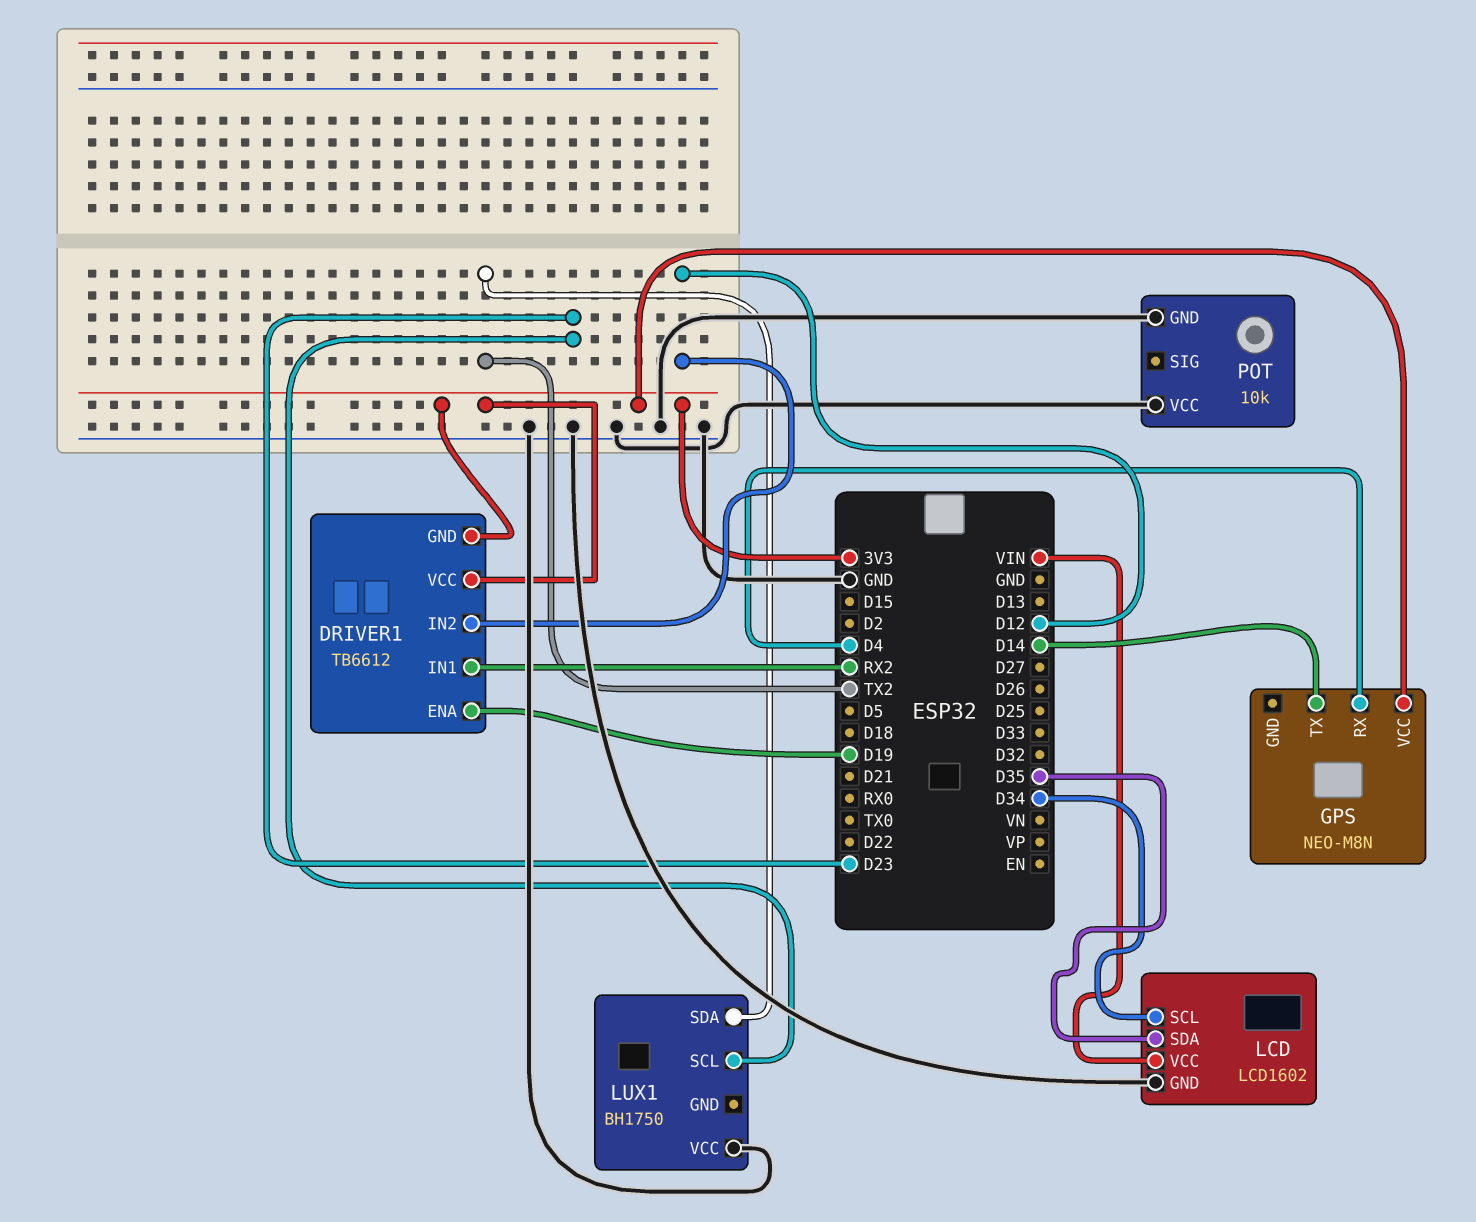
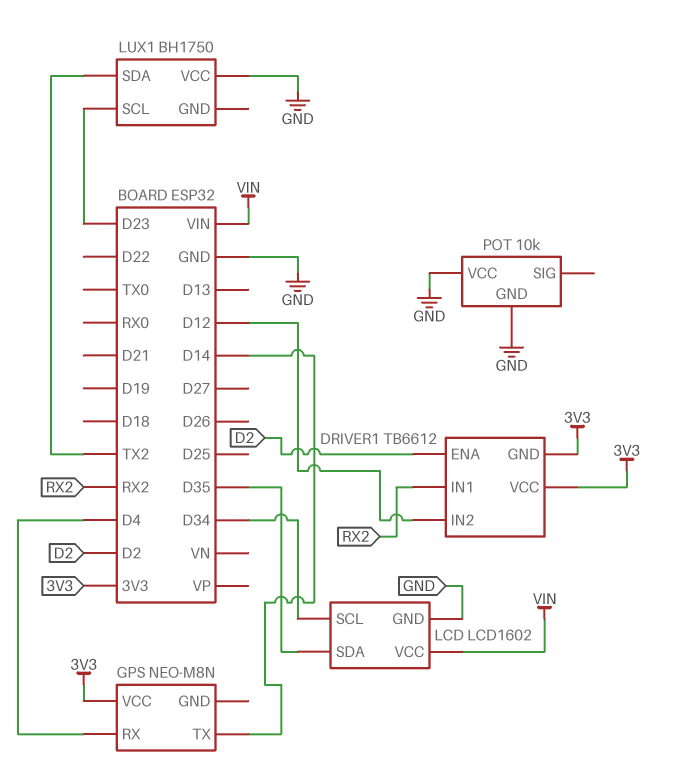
DRIVER1 pin ENA: D19 -> D2

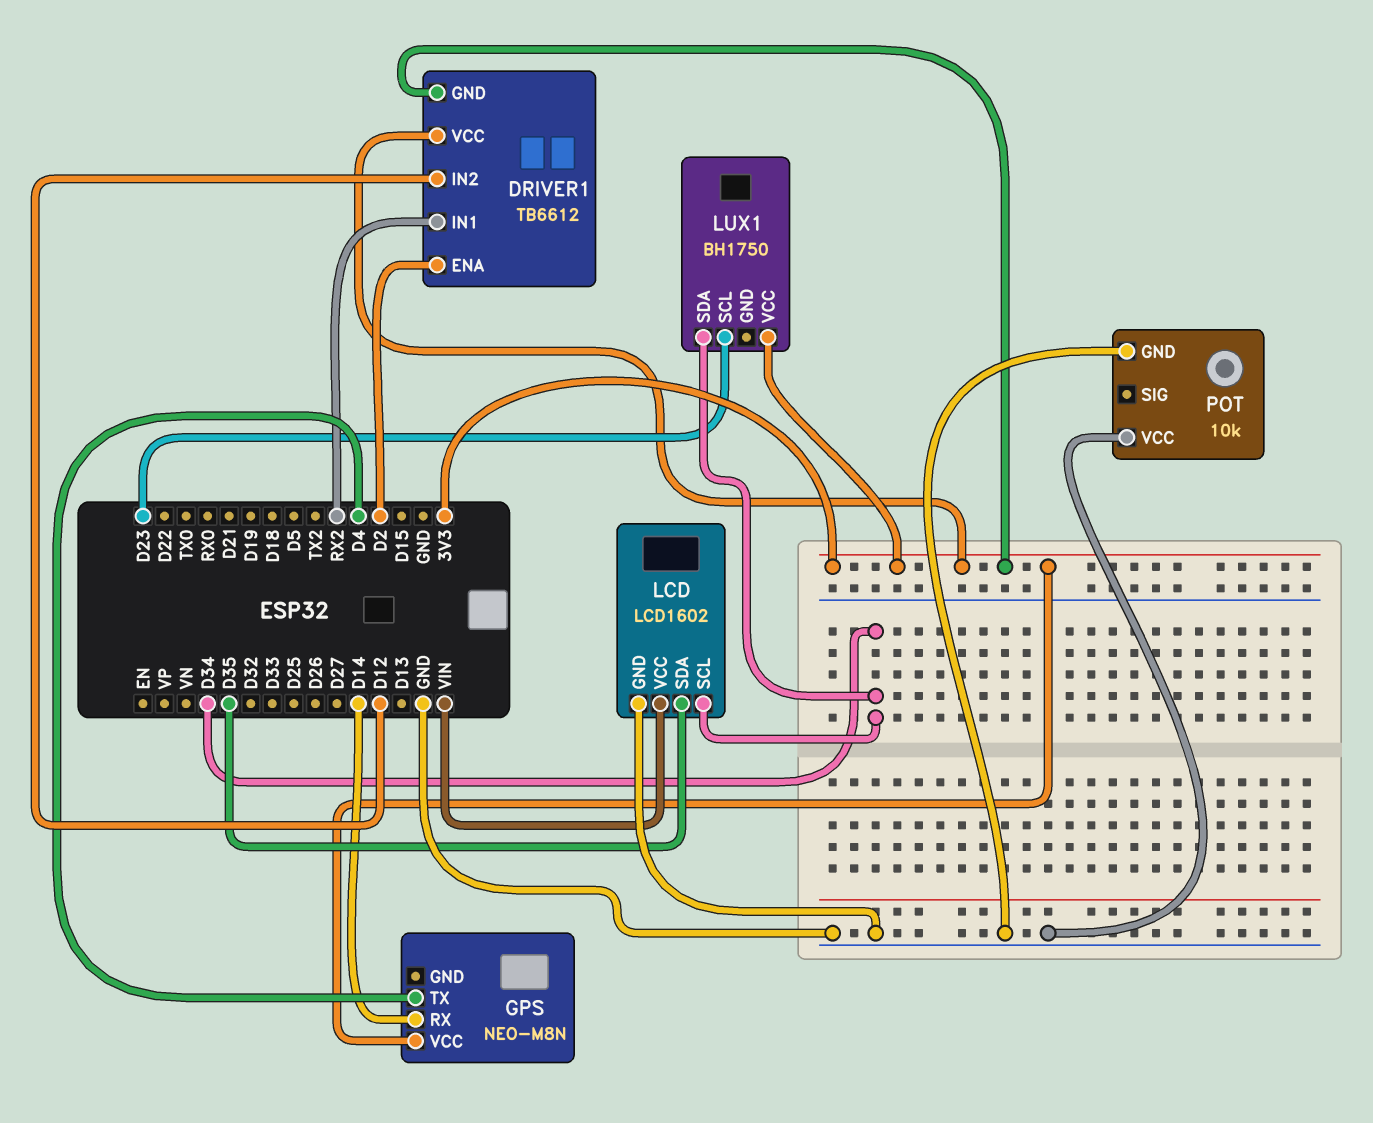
GPS pin RX: D4 -> D14
GPS pin TX: D14 -> D4
LUX1 pin SDA: TX2 -> D34
LUX1 pin VCC: GND -> 3V3

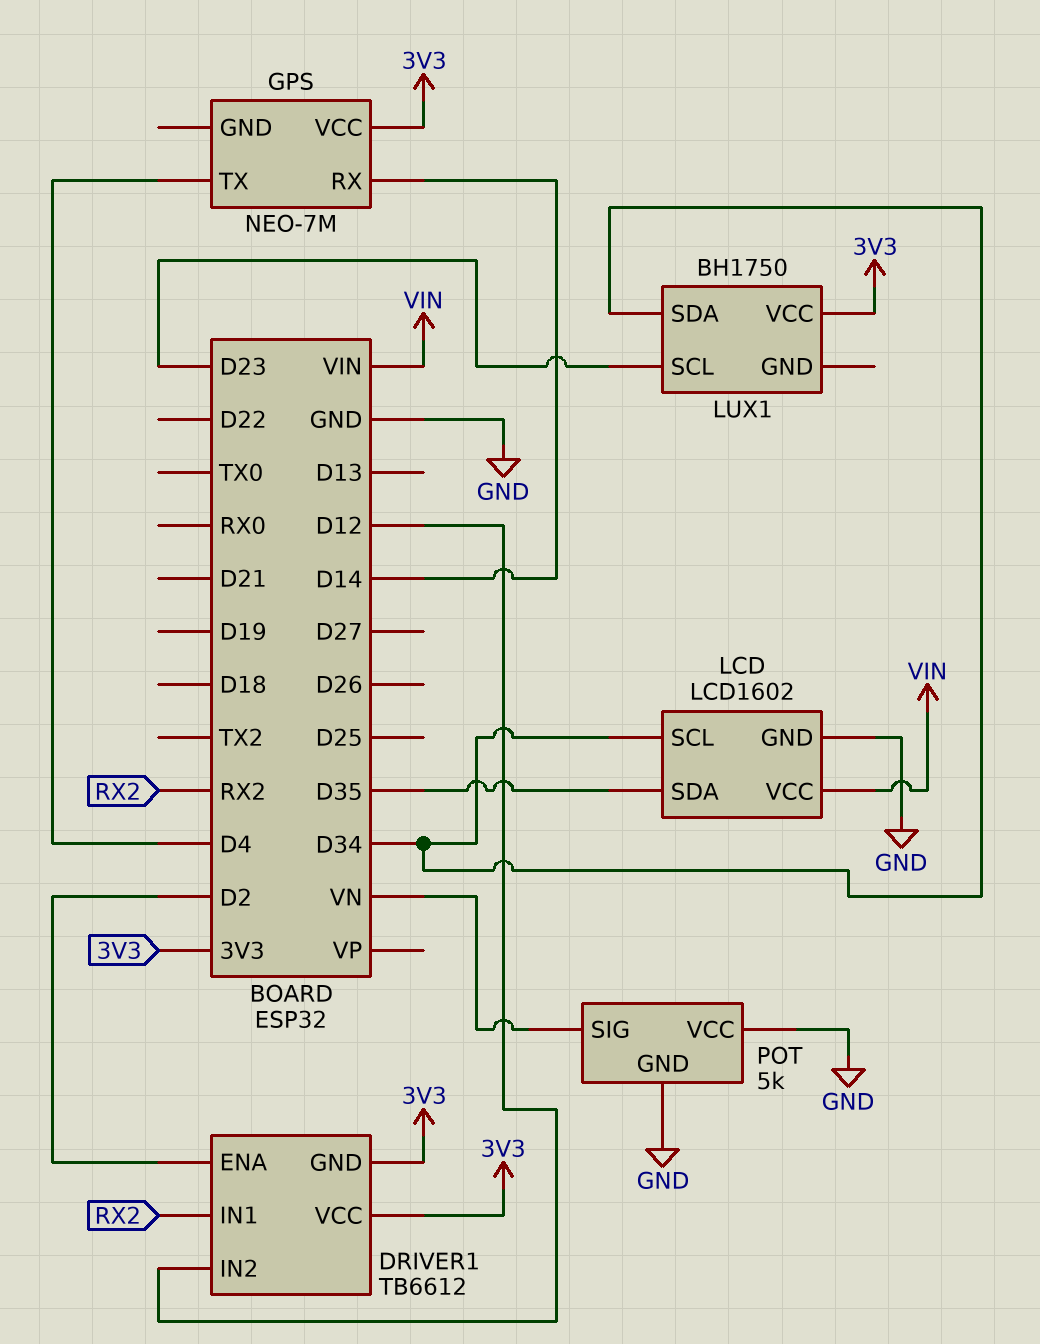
GPS: NEO-M8N -> NEO-7M
POT: 10k -> 5k
POT pin SIG: none -> VN

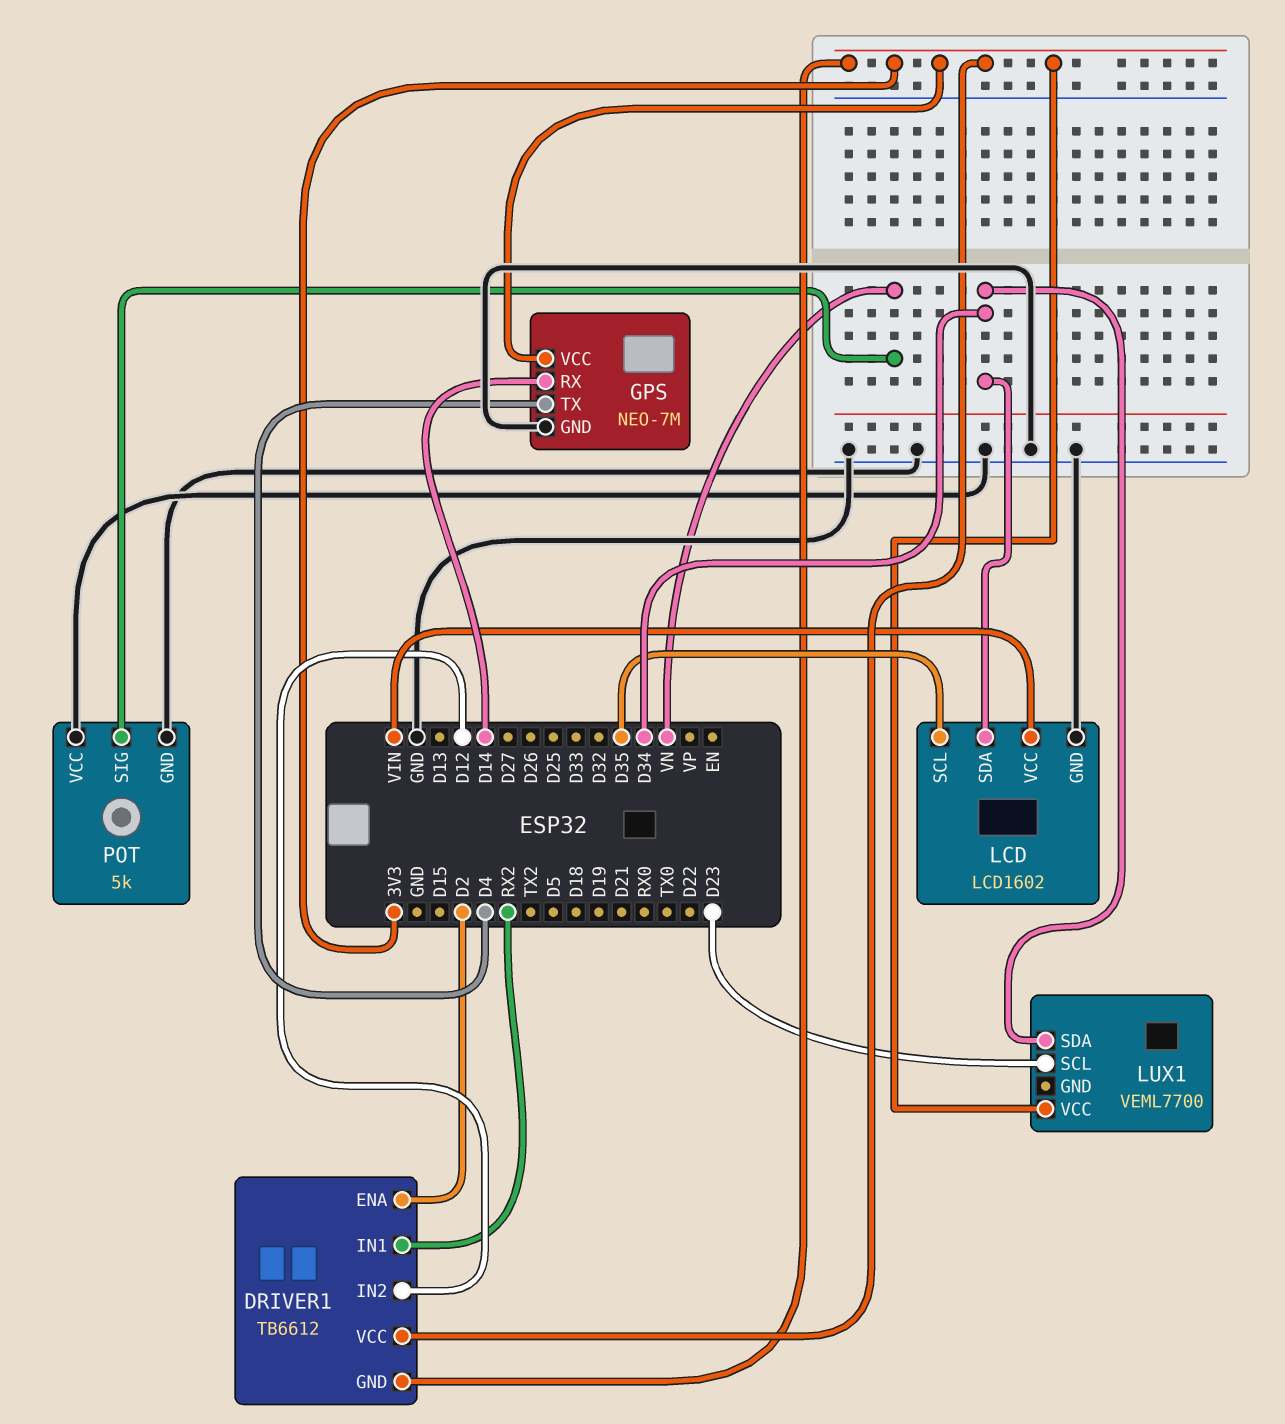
GPS pin GND: none -> GND
LCD pin SCL: D34 -> D35
LCD pin SDA: D35 -> D34
LUX1: BH1750 -> VEML7700

